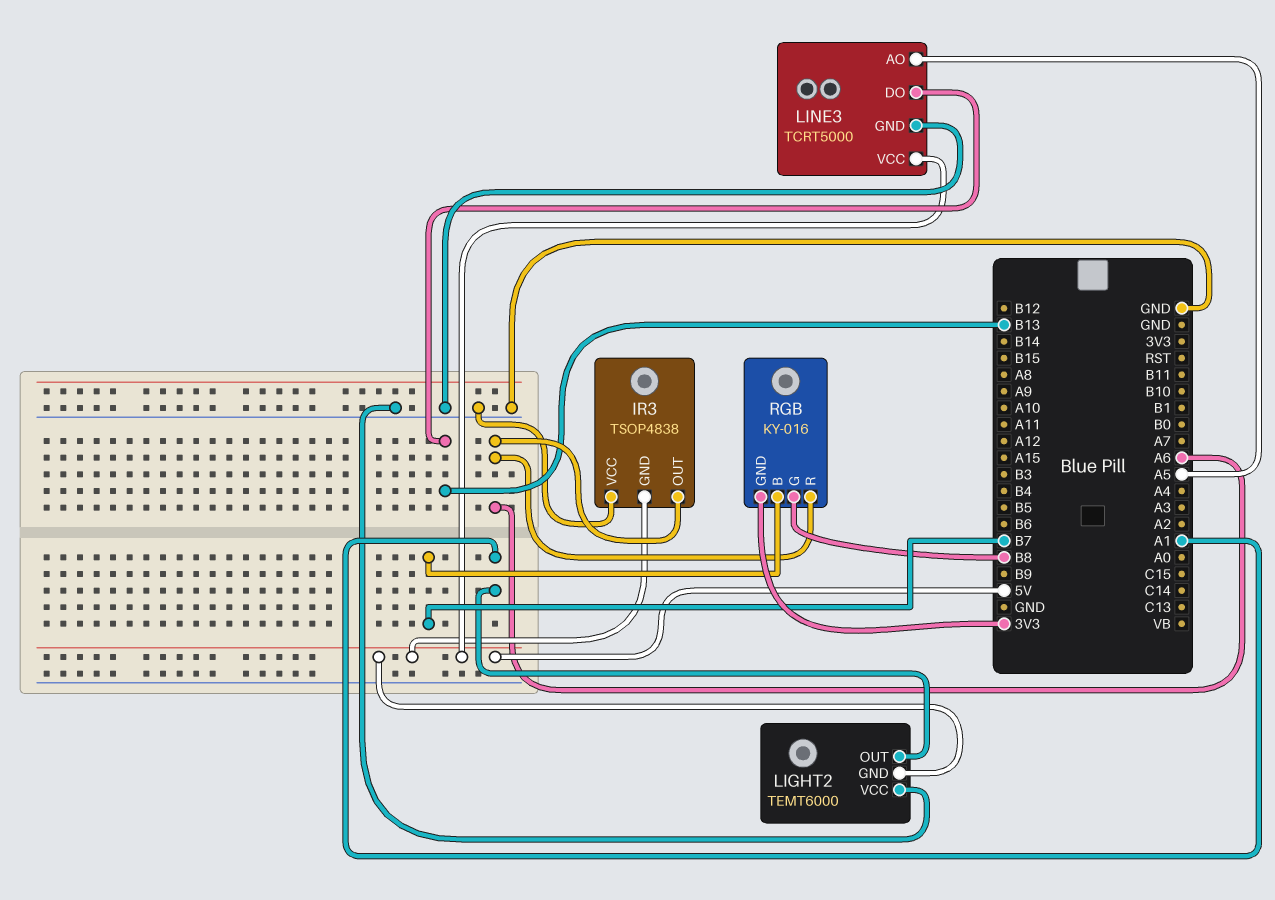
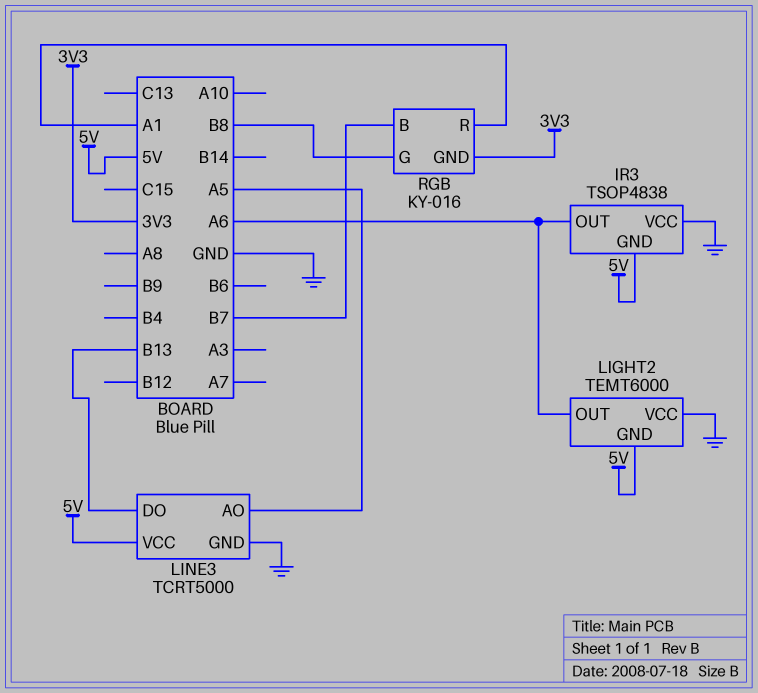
LIGHT2 pin OUT: A1 -> A6
RGB pin R: A6 -> A1

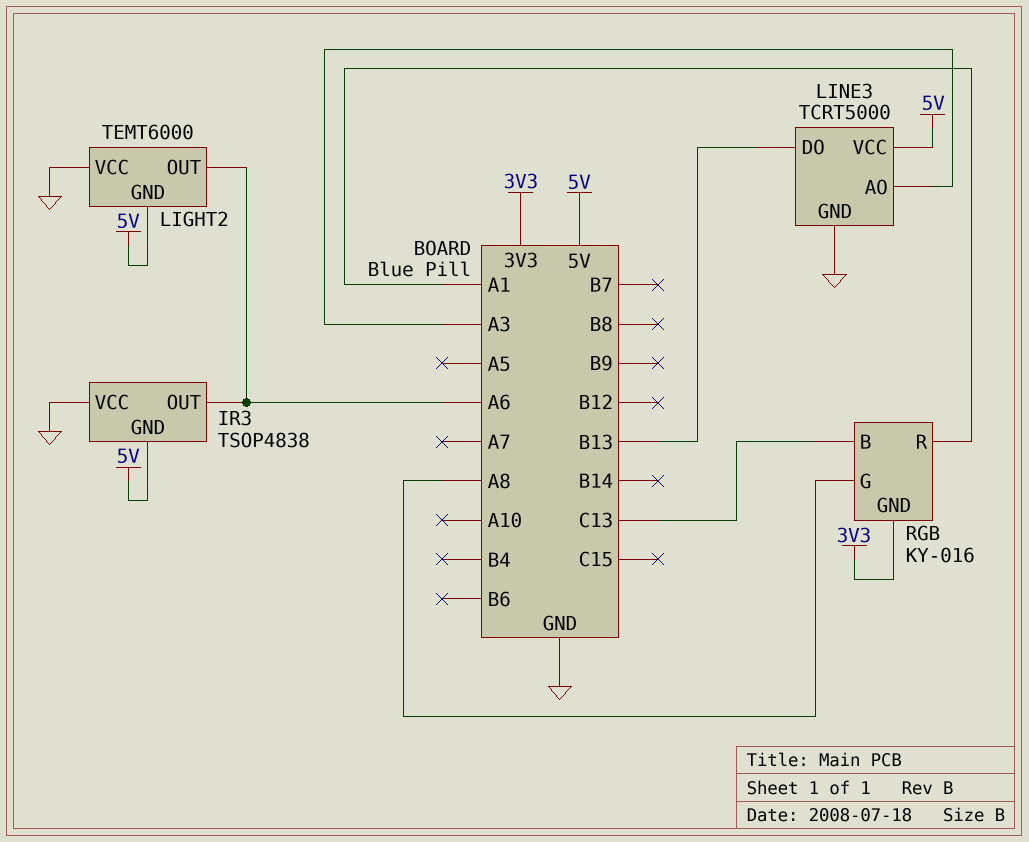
LINE3 pin AO: A5 -> A3
RGB pin B: B7 -> C13
RGB pin G: B8 -> A8

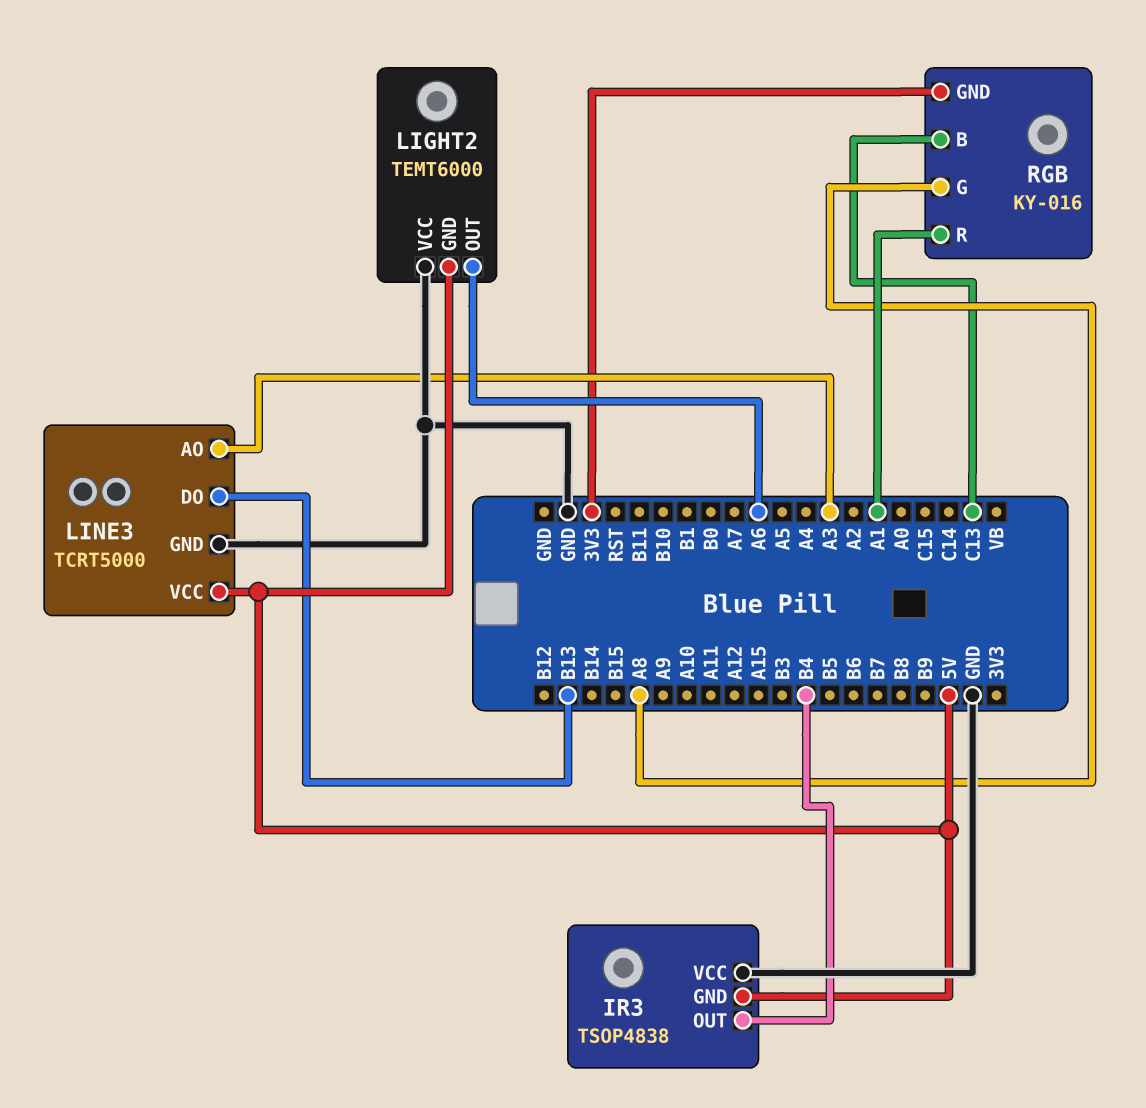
IR3 pin OUT: A6 -> B4

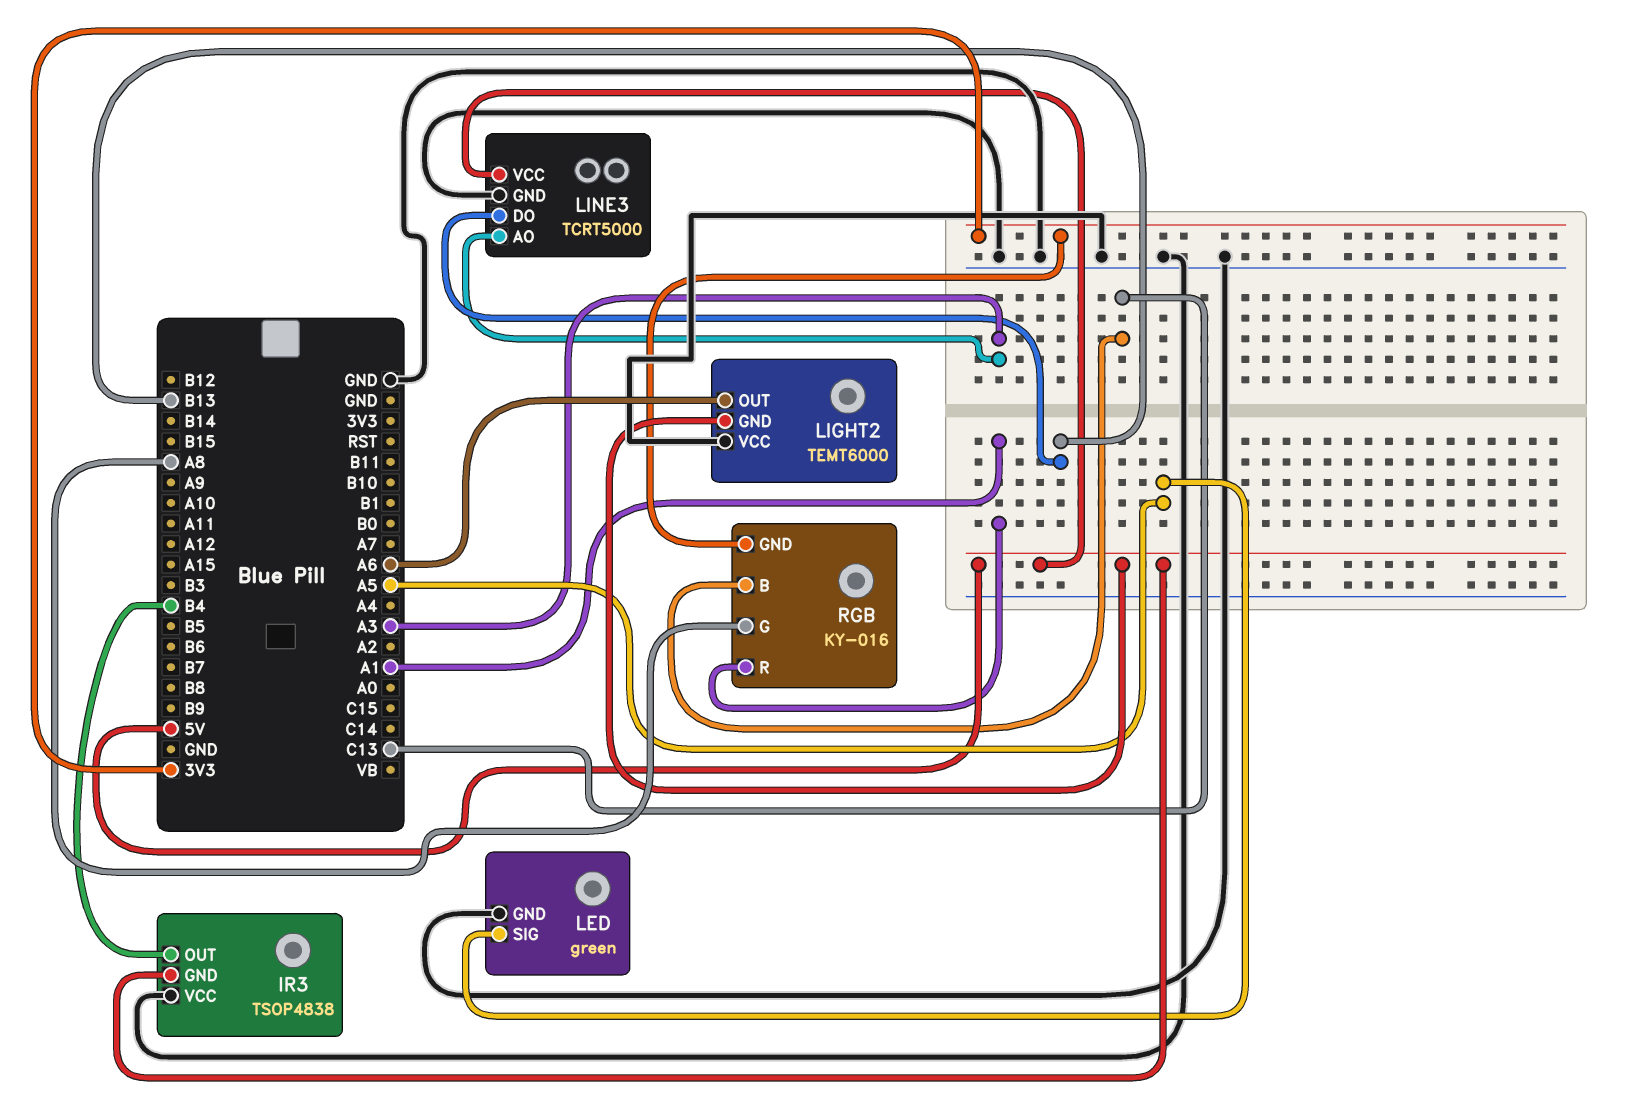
LED: none -> green
LED pin GND: none -> GND
LED pin SIG: none -> A5

